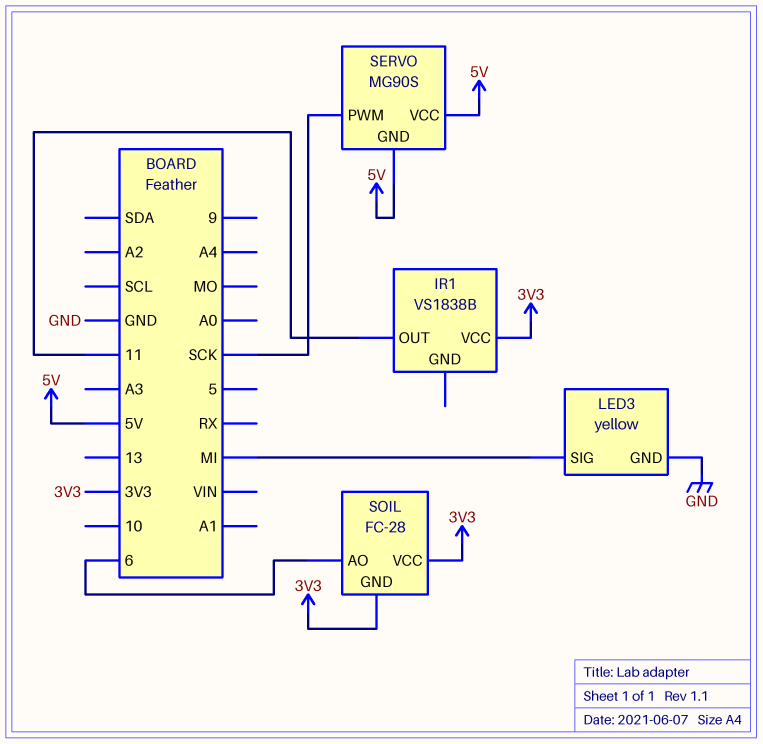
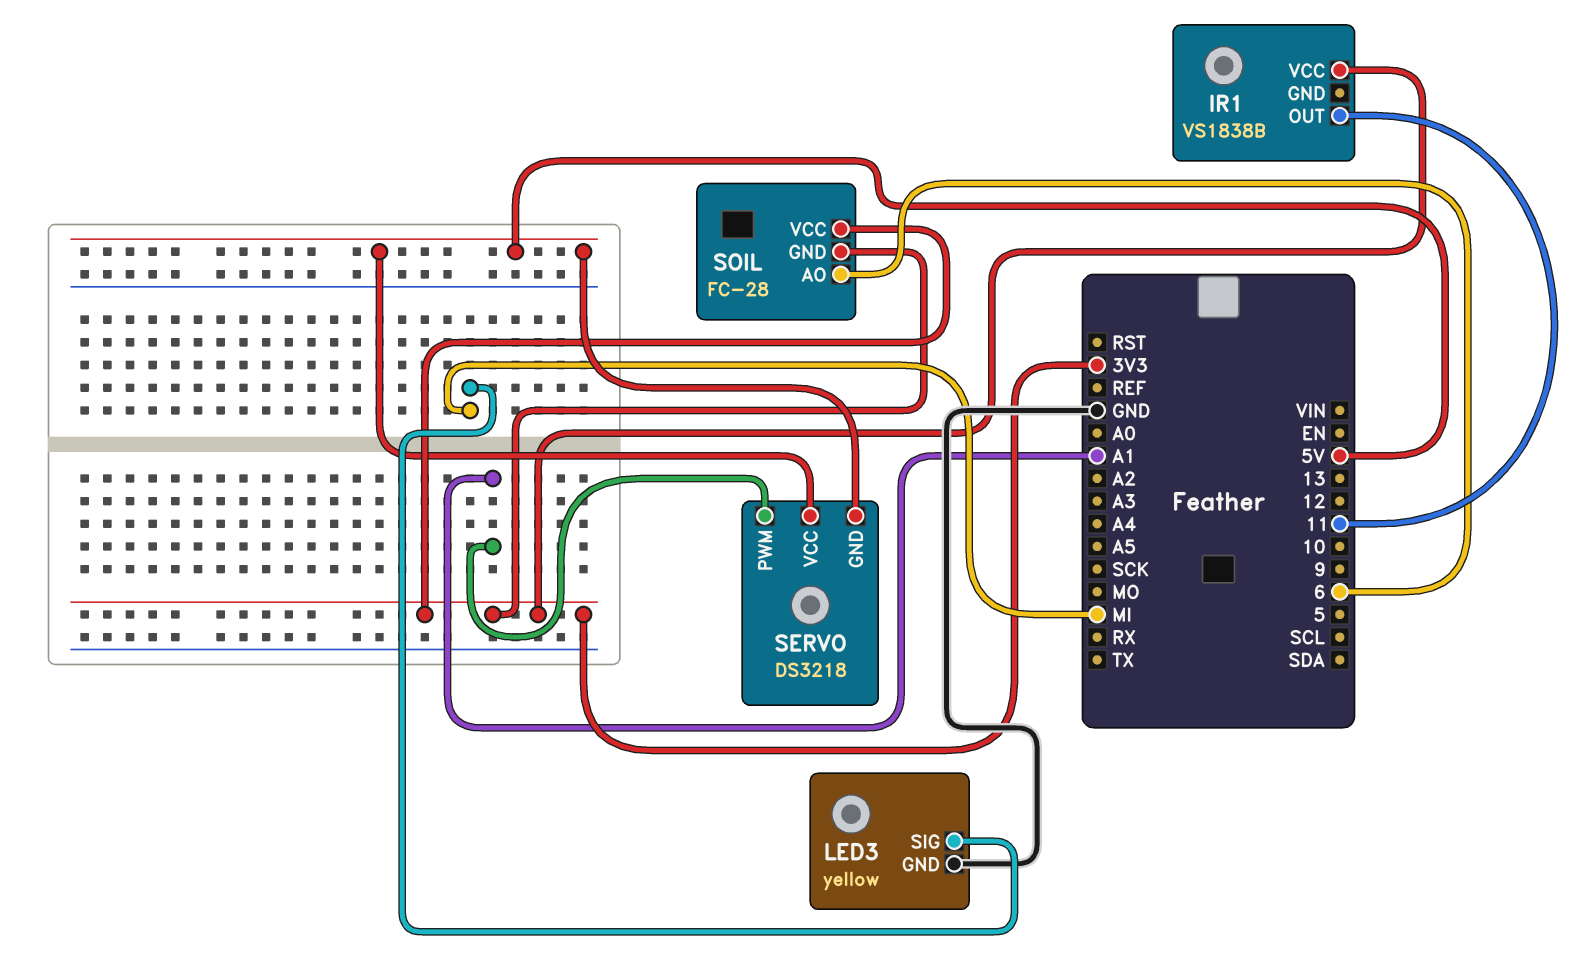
SERVO: MG90S -> DS3218
SERVO pin PWM: SCK -> A1

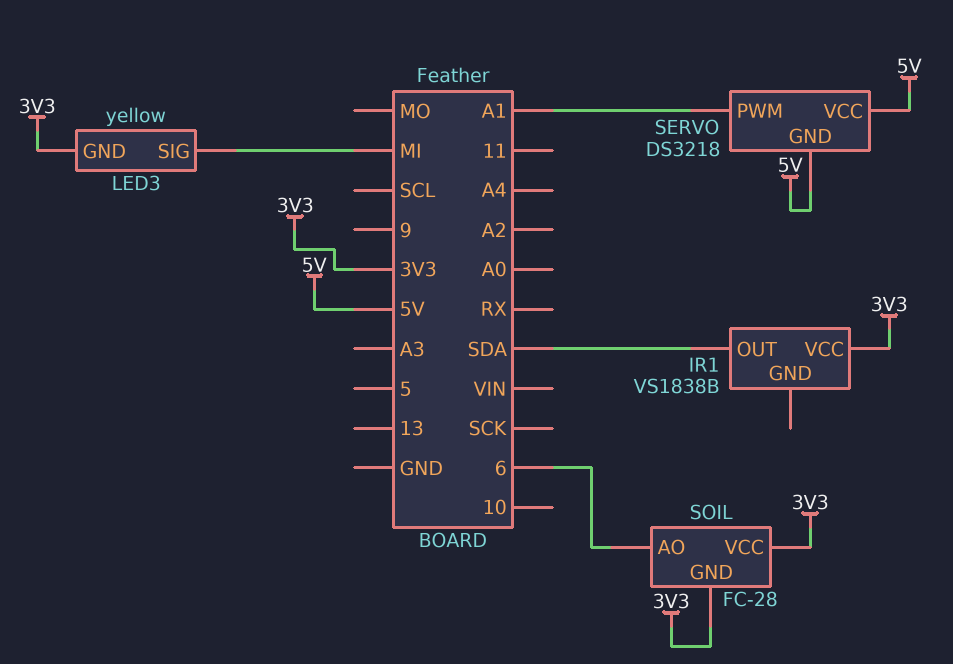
IR1 pin OUT: 11 -> SDA
LED3 pin GND: GND -> 3V3

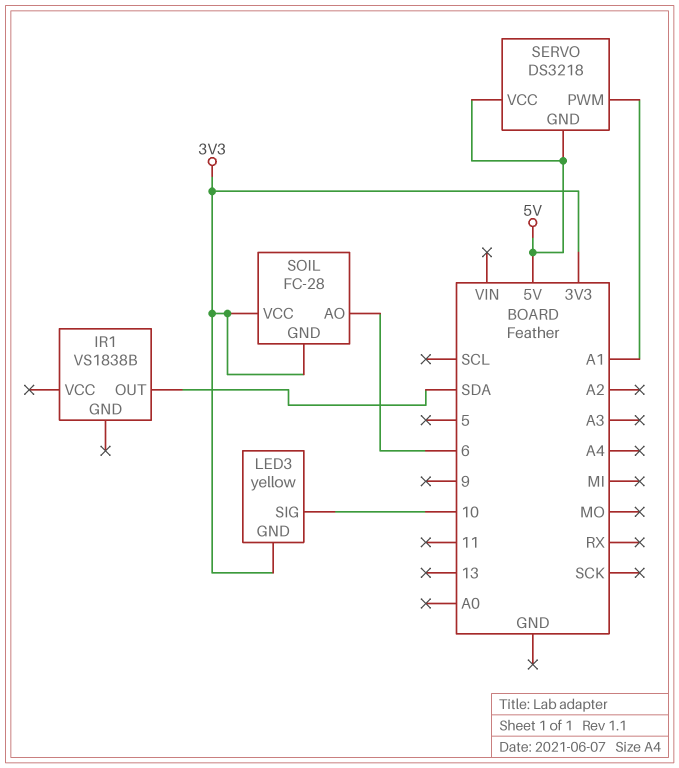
IR1 pin VCC: 3V3 -> none
LED3 pin SIG: MI -> 10

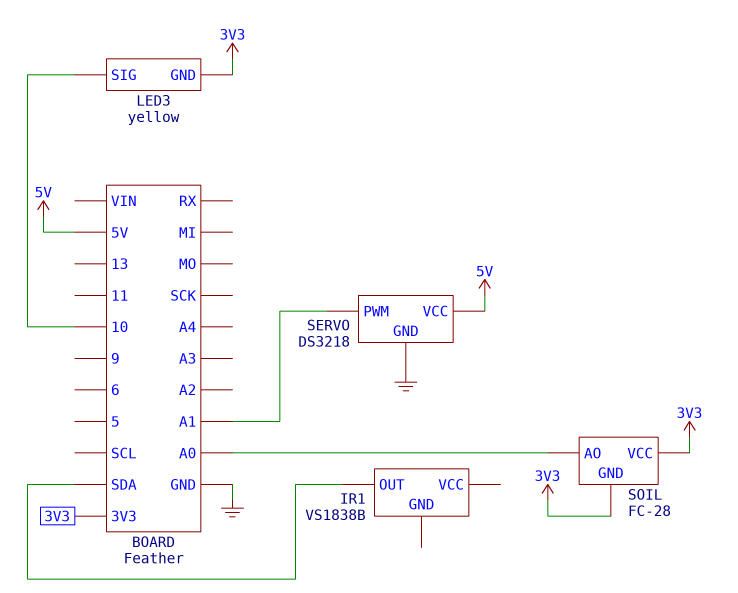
SERVO pin GND: 5V -> GND
SOIL pin AO: 6 -> A0

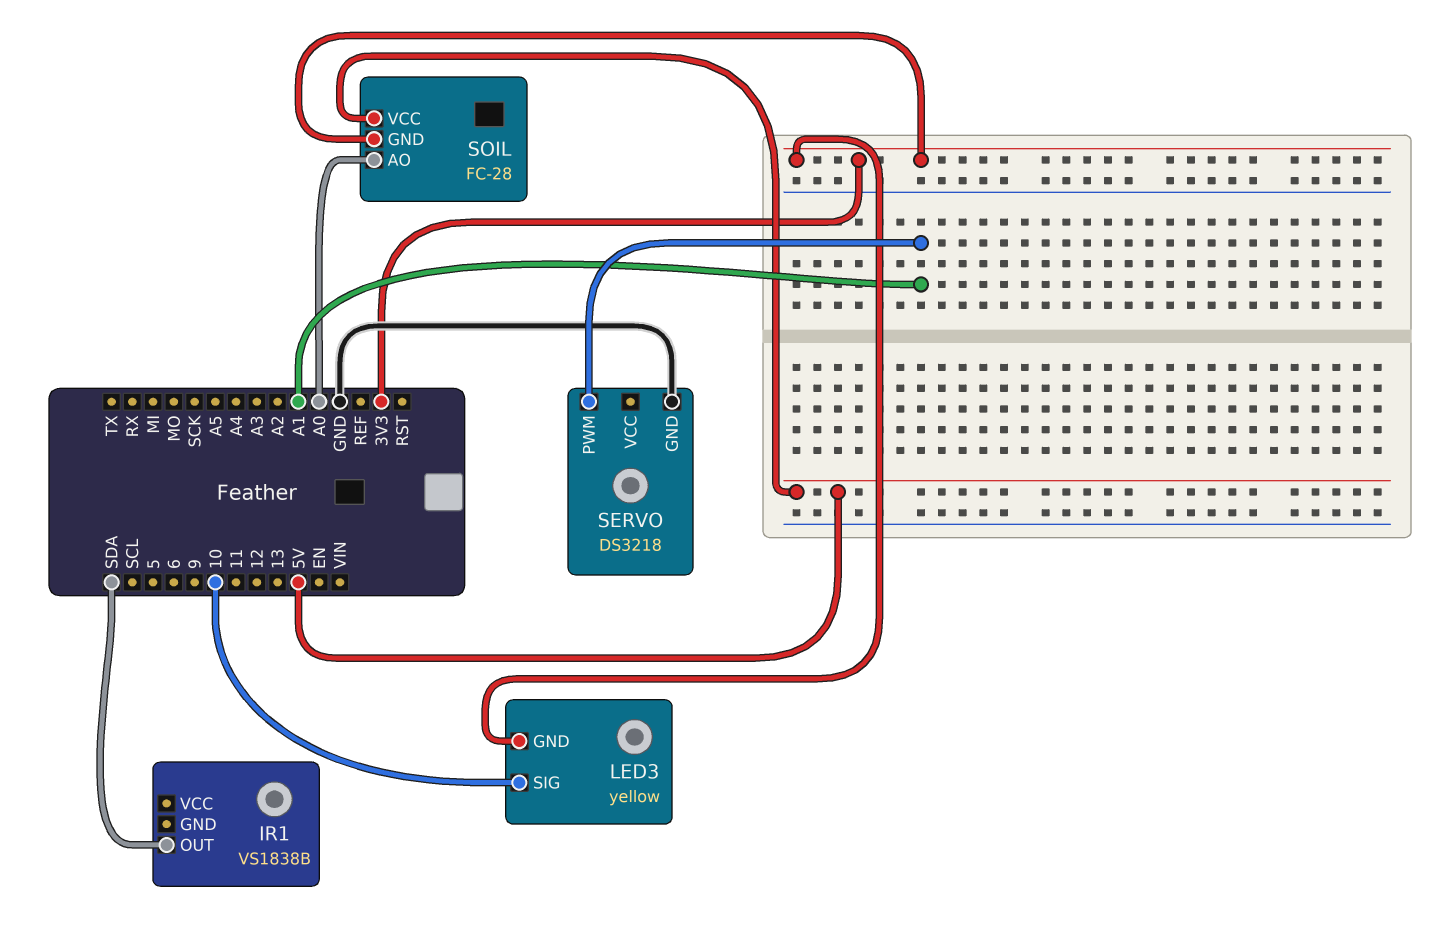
SERVO pin VCC: 5V -> none
SOIL pin VCC: 3V3 -> 5V

